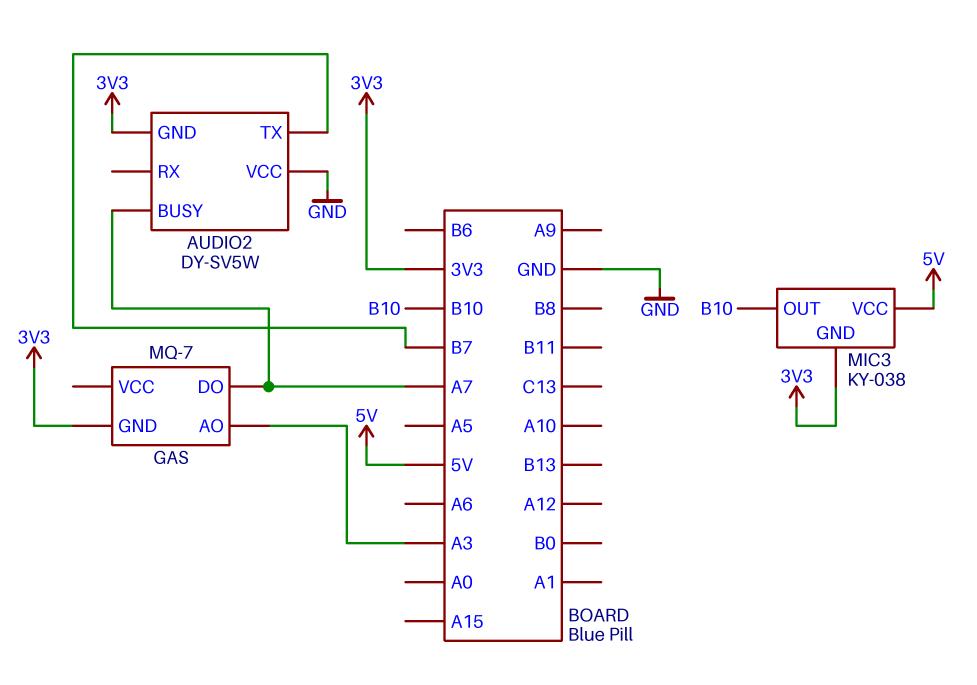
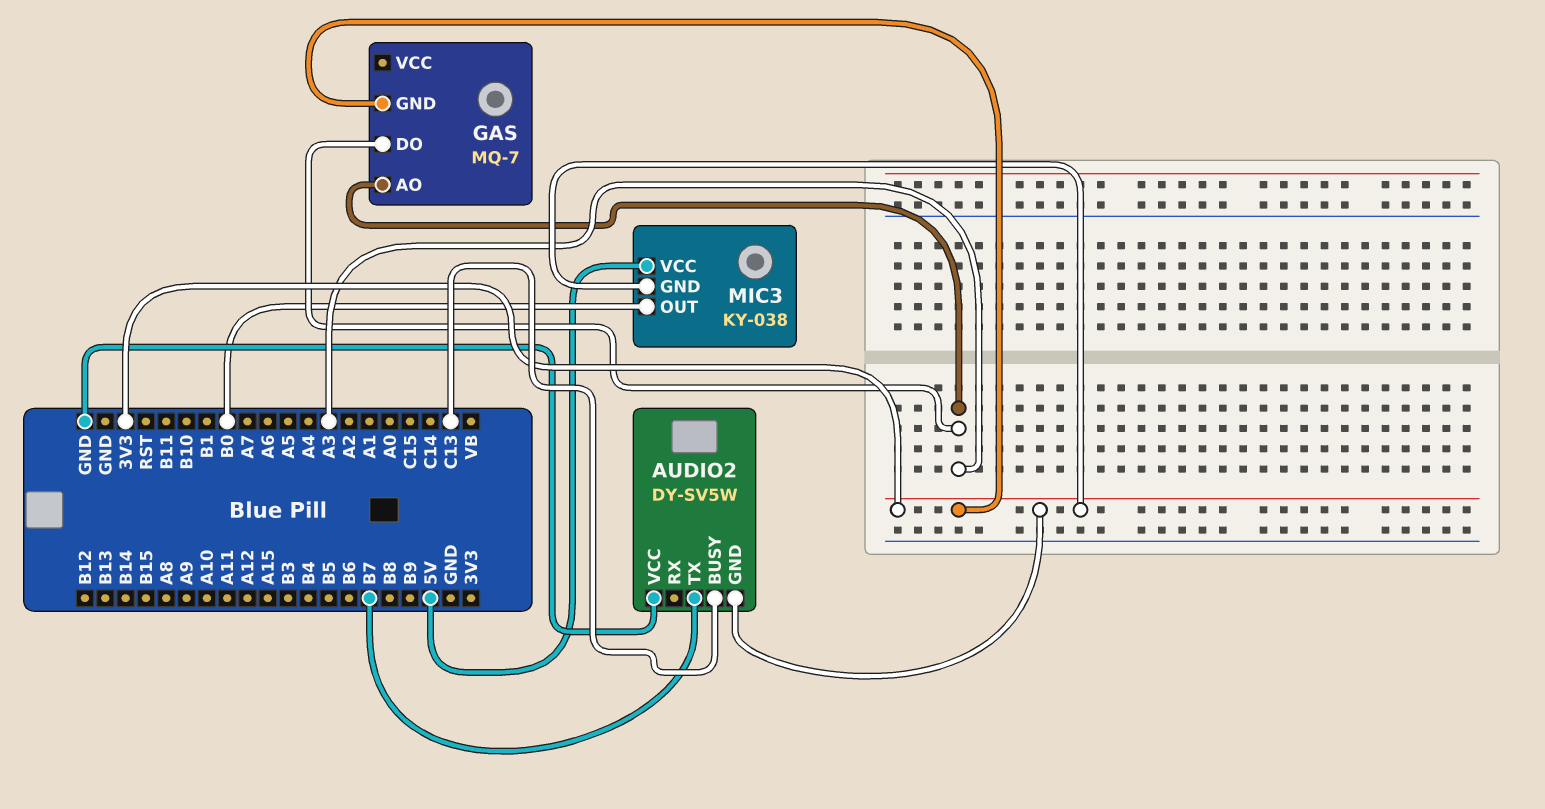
AUDIO2 pin BUSY: A7 -> C13
GAS pin DO: A7 -> A3
MIC3 pin OUT: B10 -> B0

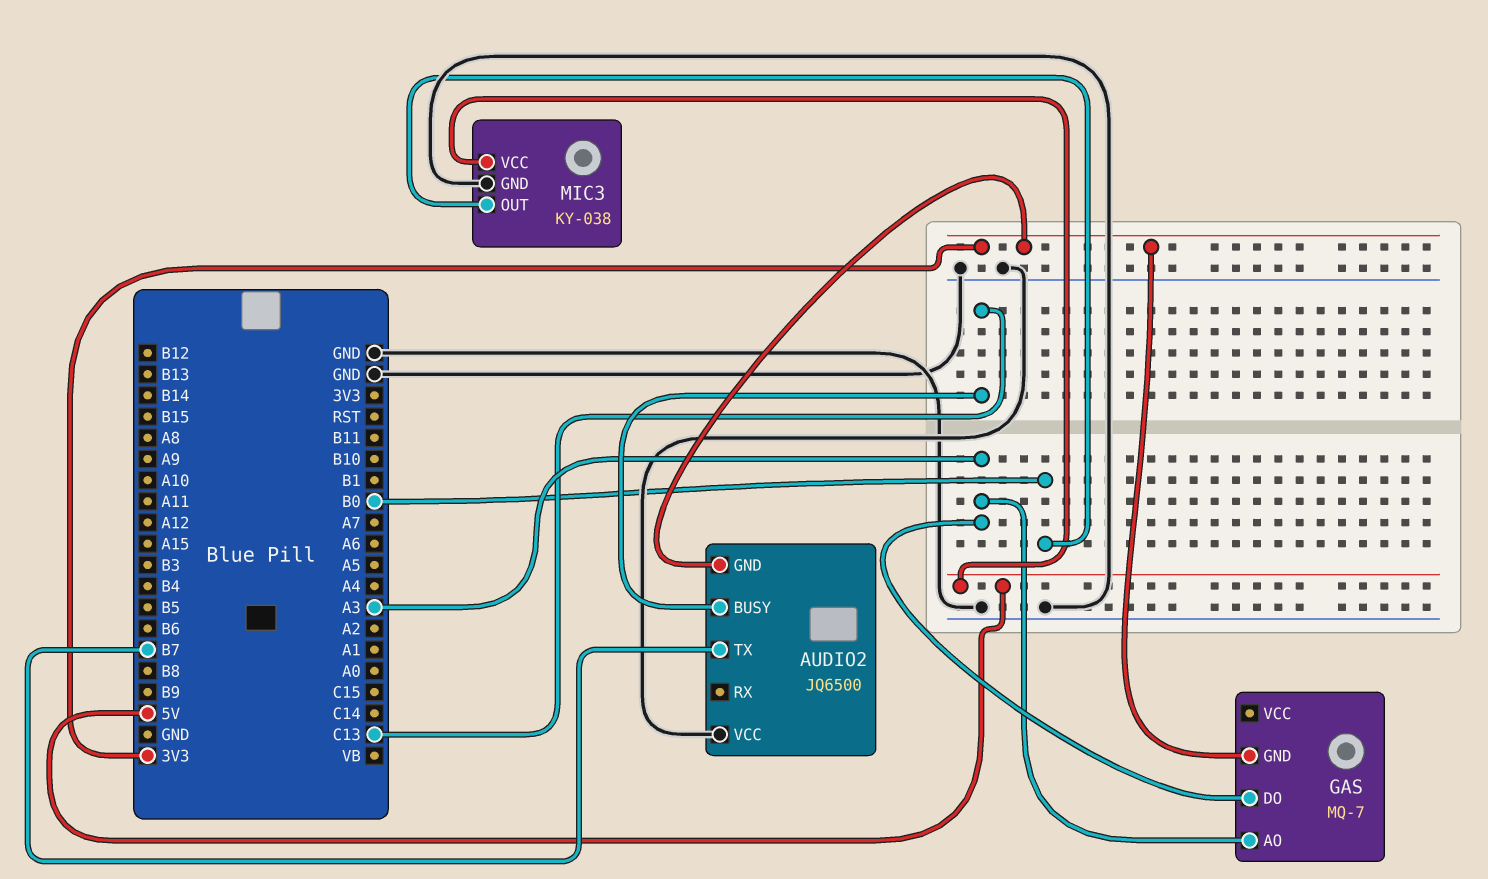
AUDIO2: DY-SV5W -> JQ6500
MIC3 pin GND: 3V3 -> GND

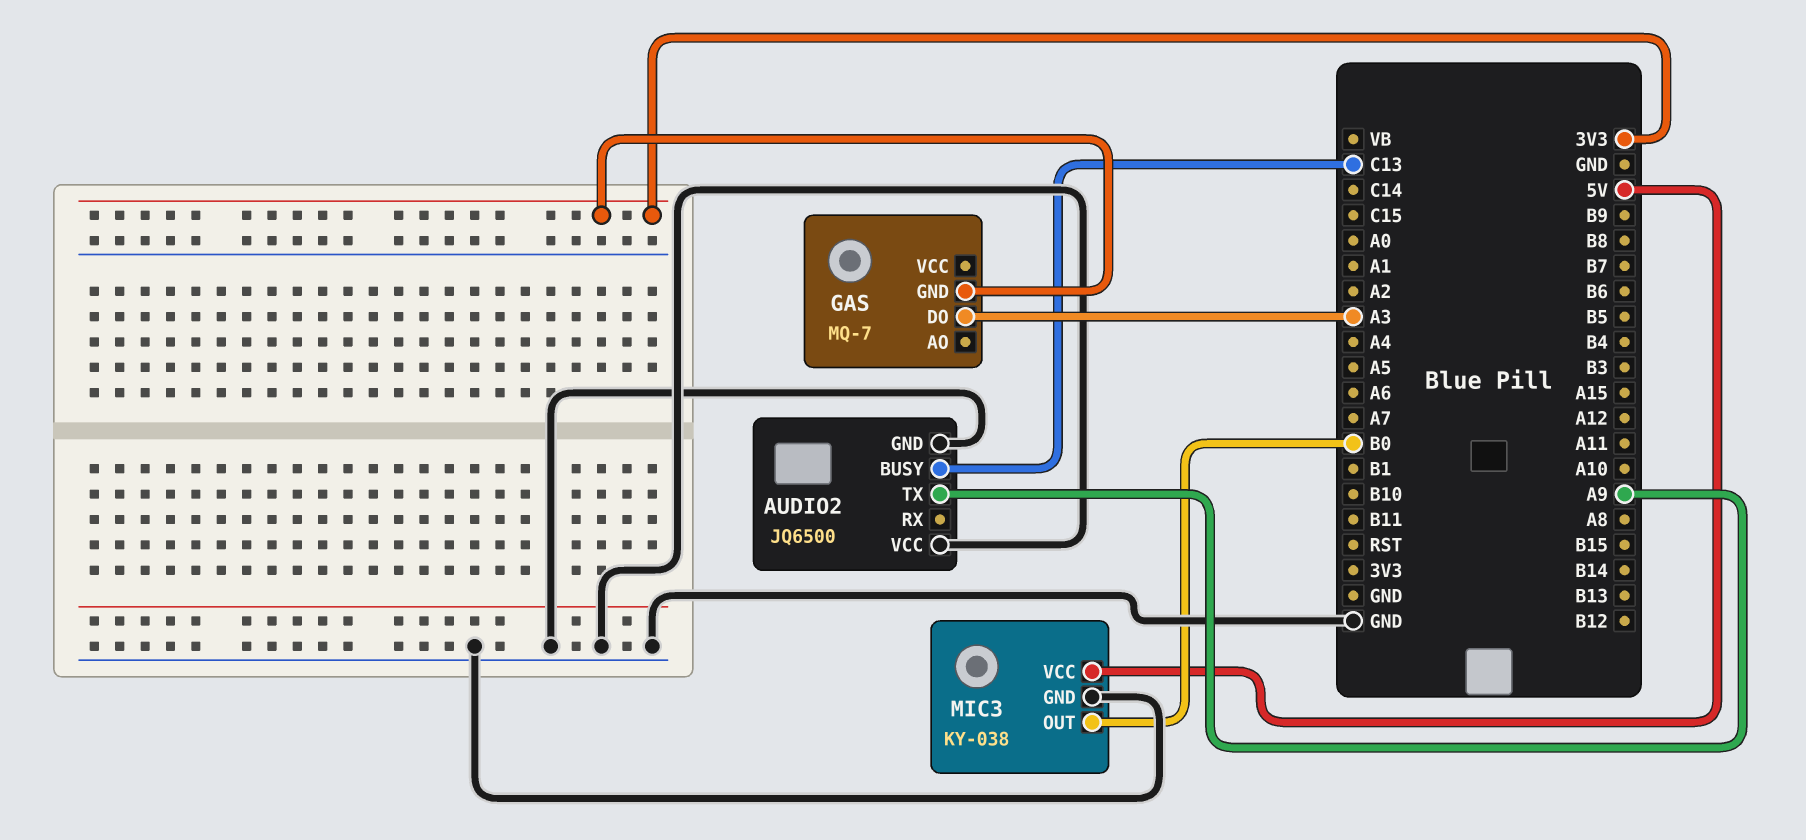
AUDIO2 pin GND: 3V3 -> GND
AUDIO2 pin TX: B7 -> A9
GAS pin AO: A3 -> none

